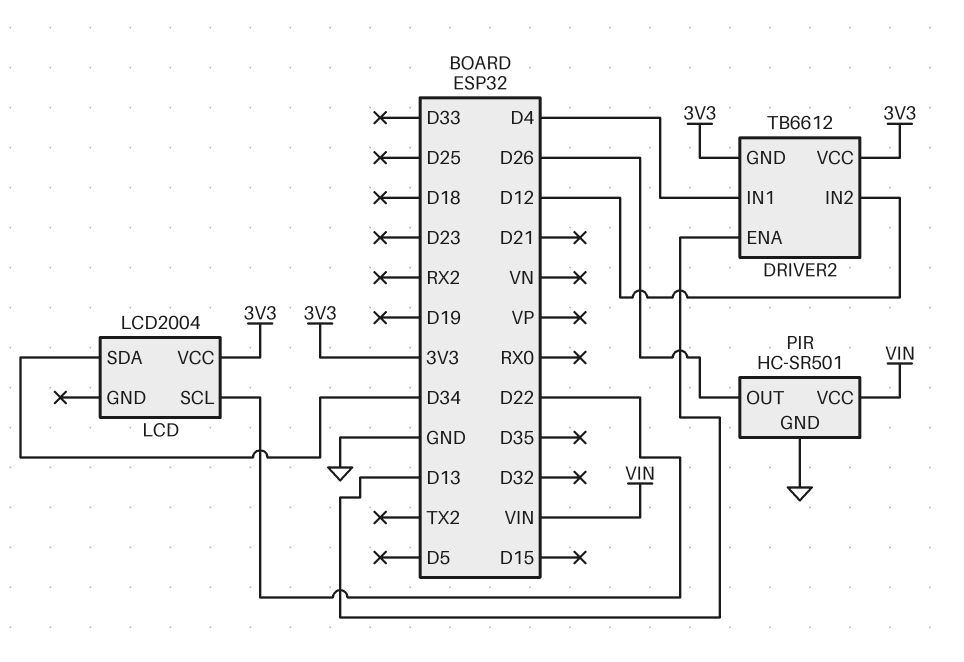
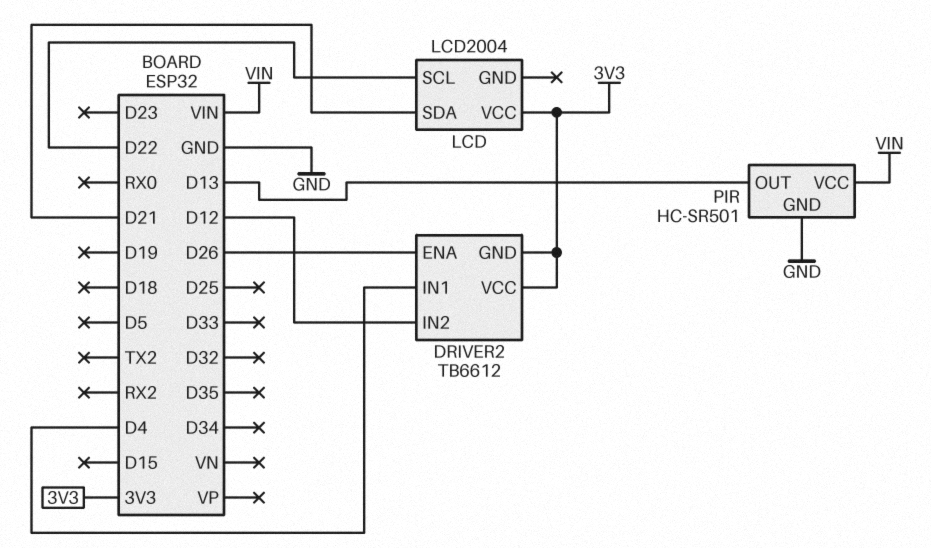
DRIVER2 pin ENA: D13 -> D26
LCD pin SDA: D34 -> D21
PIR pin OUT: D26 -> D13

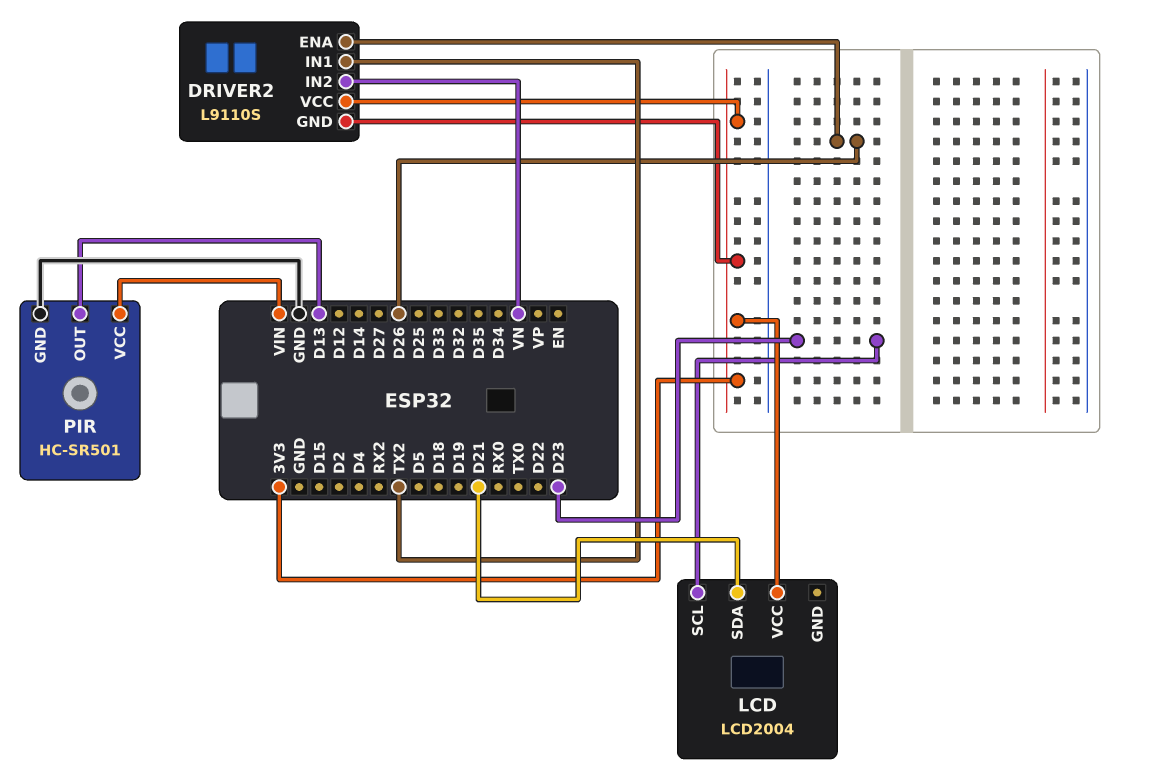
DRIVER2: TB6612 -> L9110S
DRIVER2 pin IN1: D4 -> TX2
DRIVER2 pin IN2: D12 -> VN
LCD pin SCL: D22 -> D23

